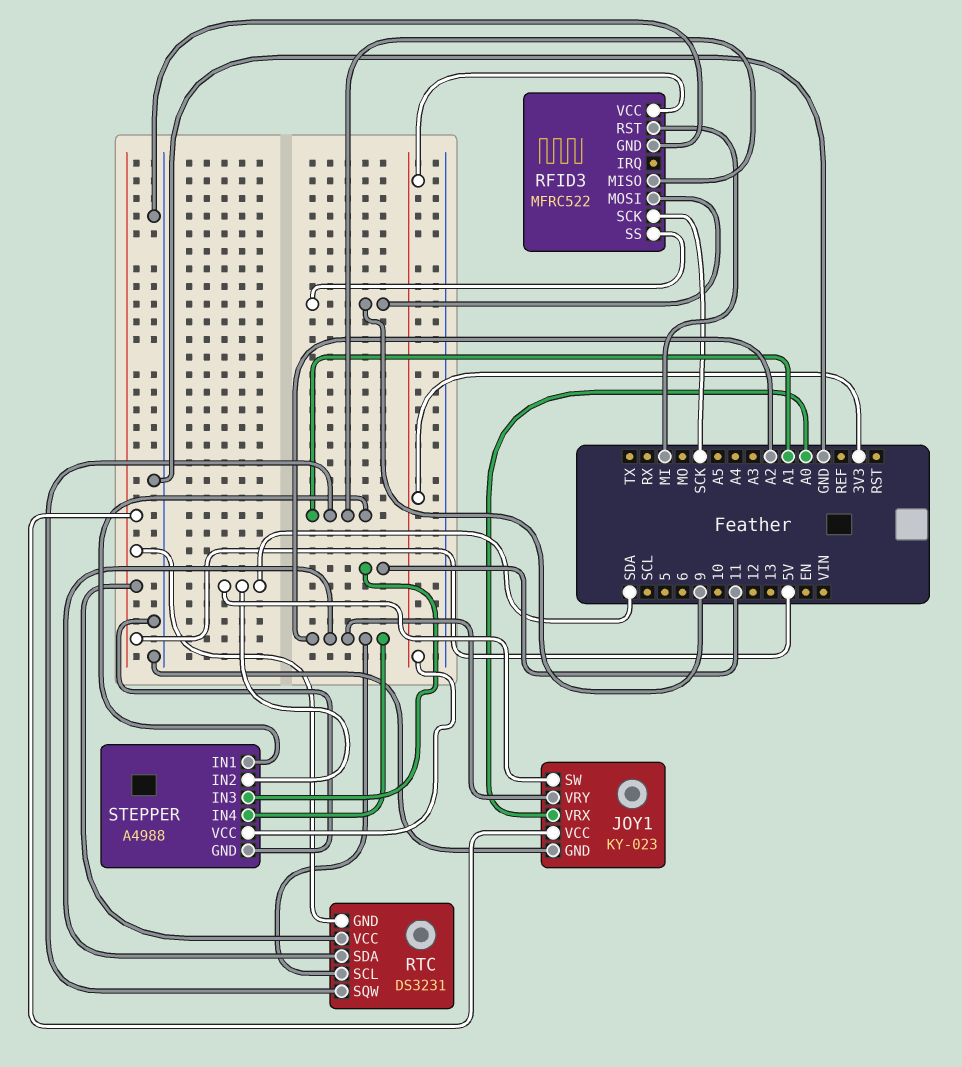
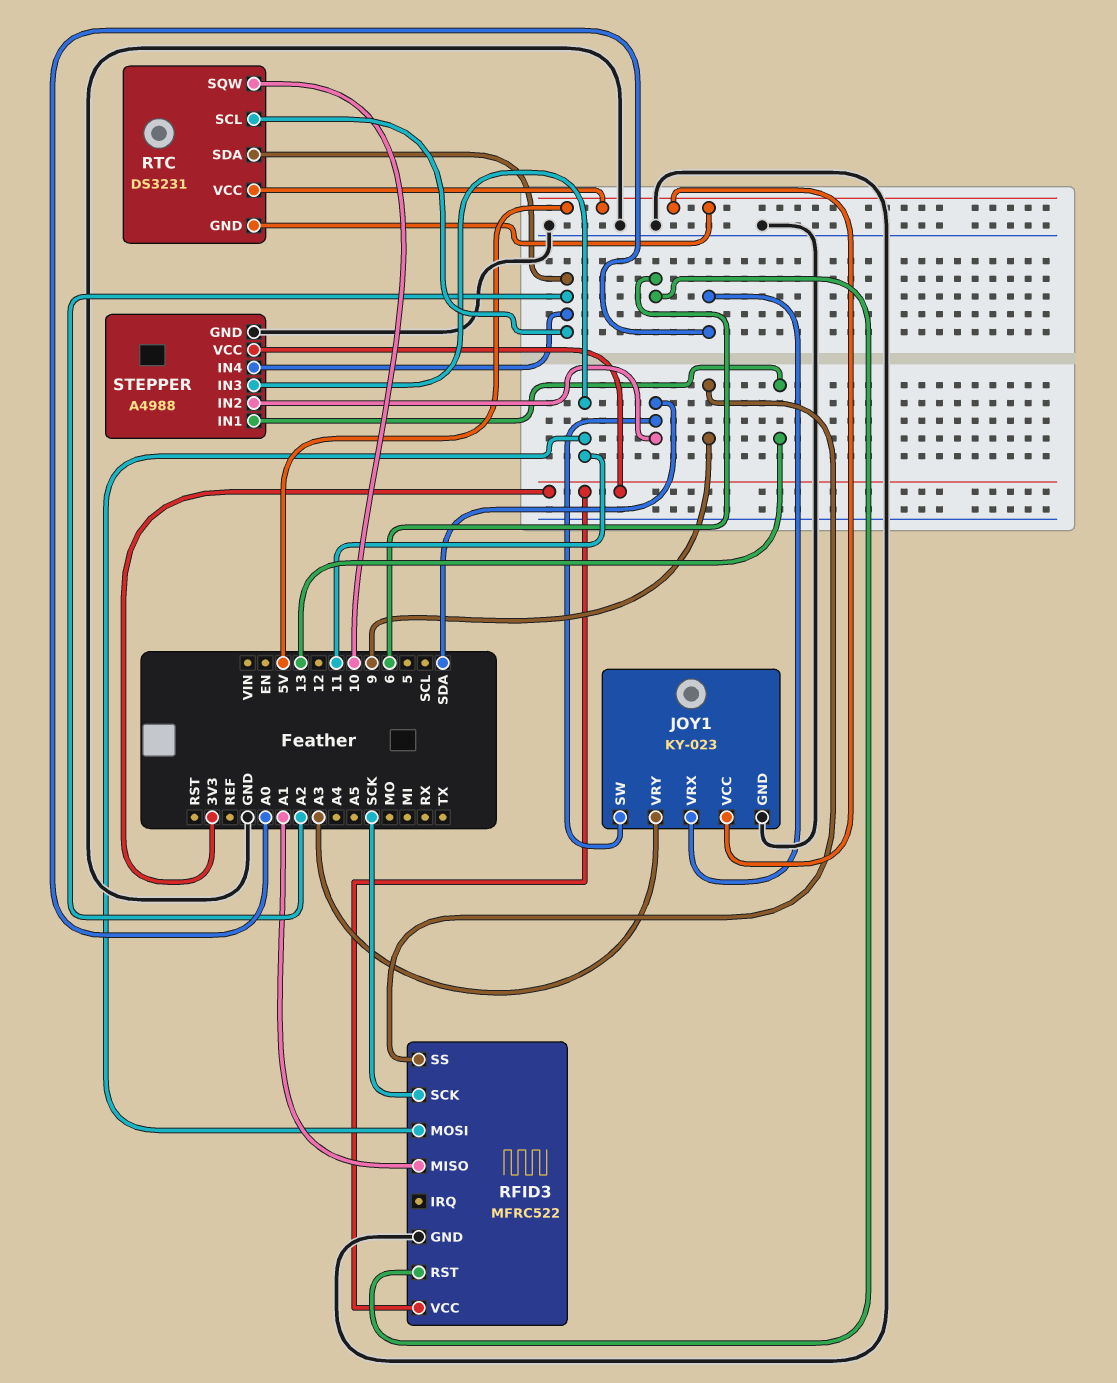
JOY1 pin VRY: A2 -> A3
RFID3 pin MOSI: 9 -> 11
RFID3 pin RST: MI -> 6
RTC pin SQW: A1 -> 10
STEPPER pin IN1: A1 -> 13

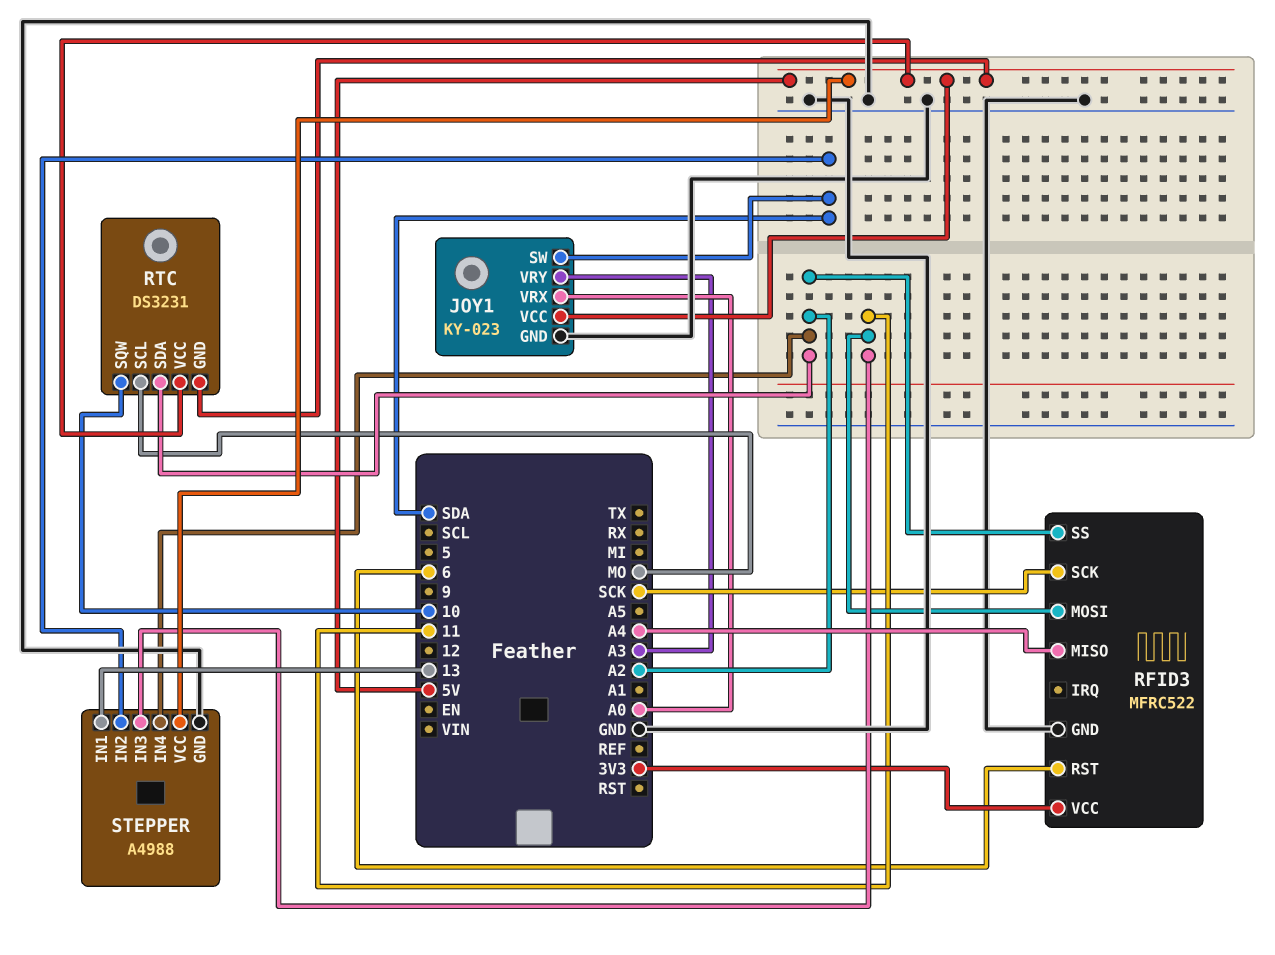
RFID3 pin MISO: A1 -> A4
RFID3 pin SS: 9 -> A2
RTC pin SCL: A2 -> MO
STEPPER pin VCC: 3V3 -> 5V

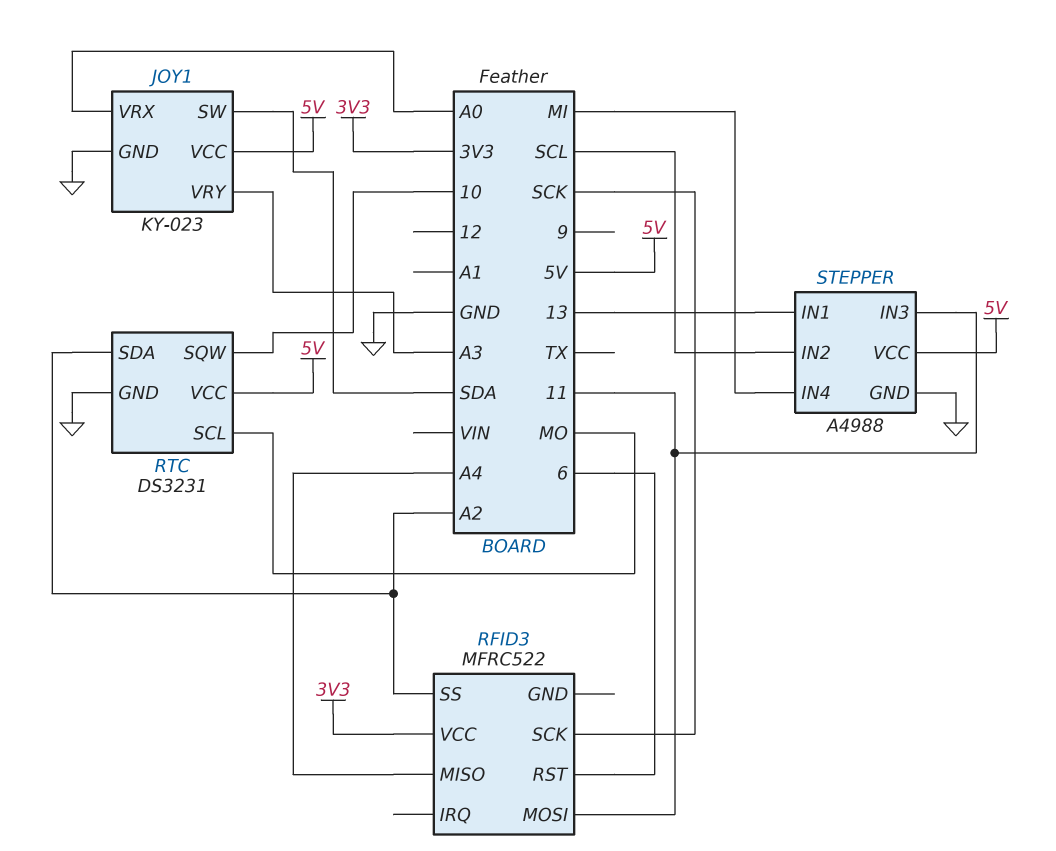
RFID3 pin GND: GND -> none
RTC pin GND: 5V -> GND
STEPPER pin IN2: SDA -> SCL
STEPPER pin IN4: A2 -> MI

